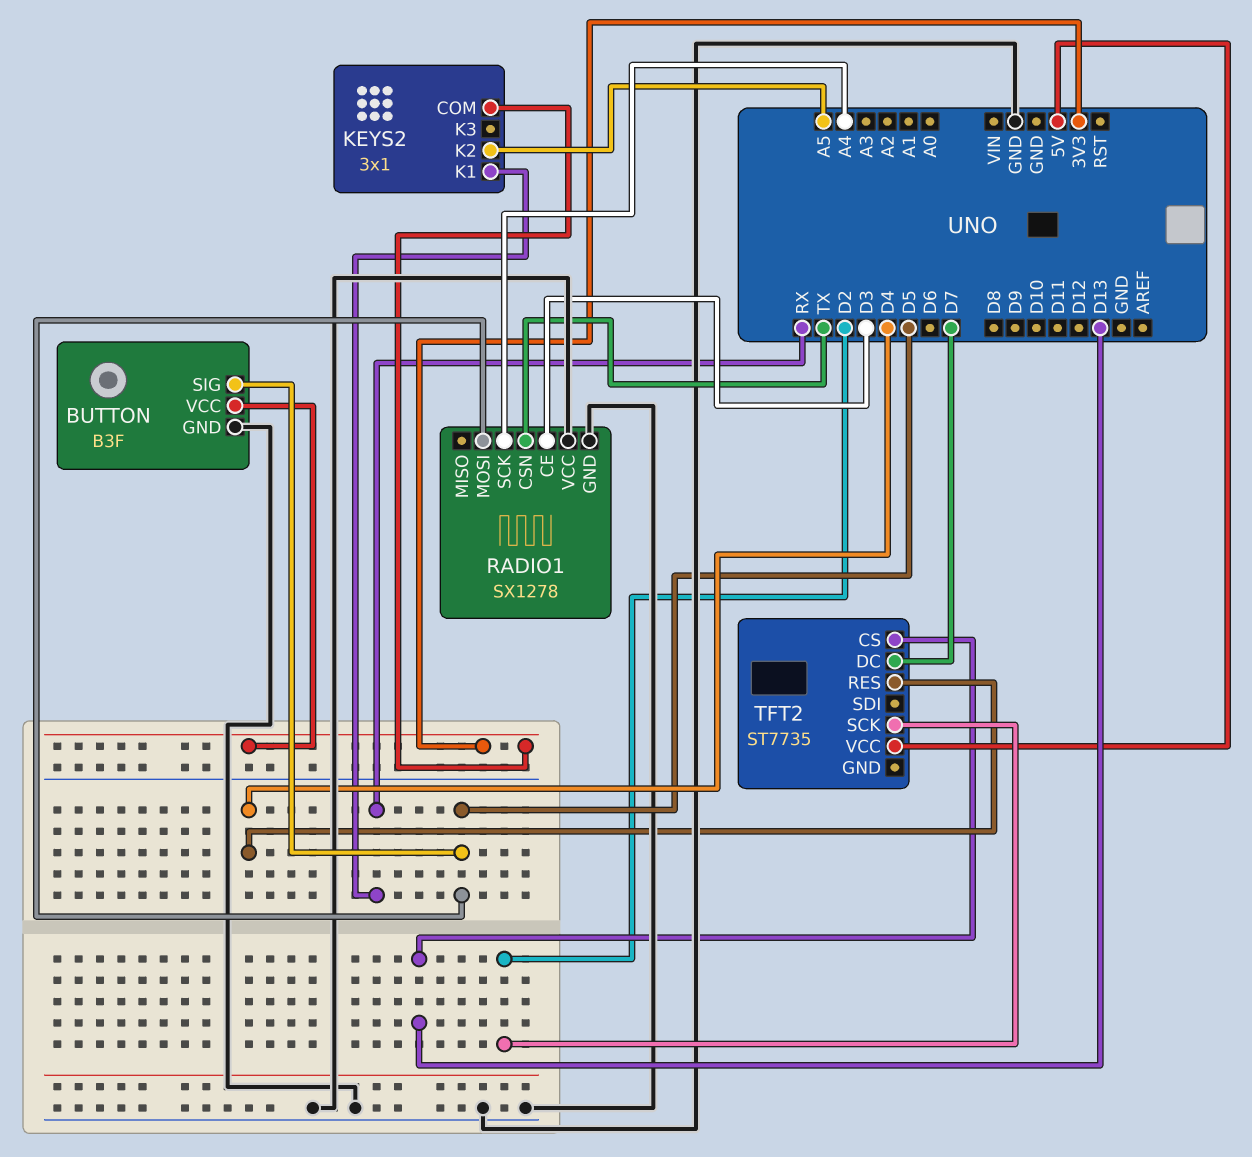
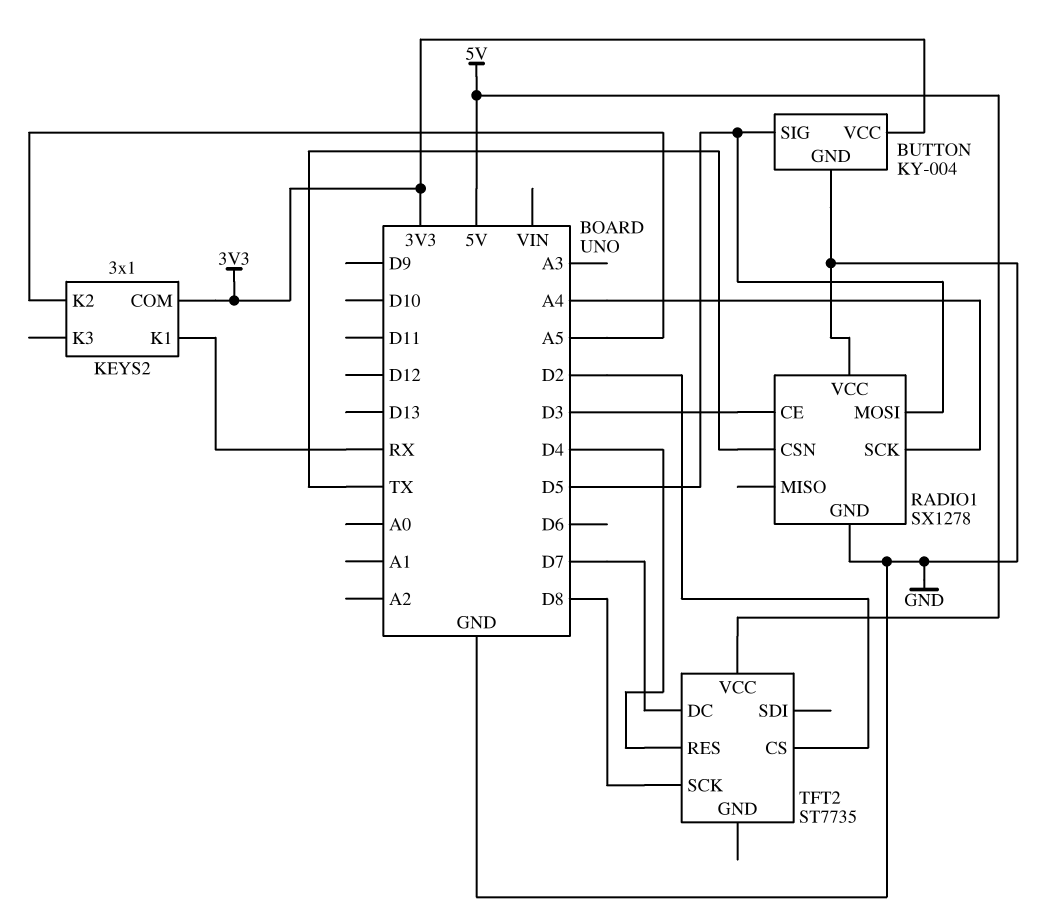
BUTTON: B3F -> KY-004
TFT2 pin CS: D13 -> D2
TFT2 pin SCK: D2 -> D8

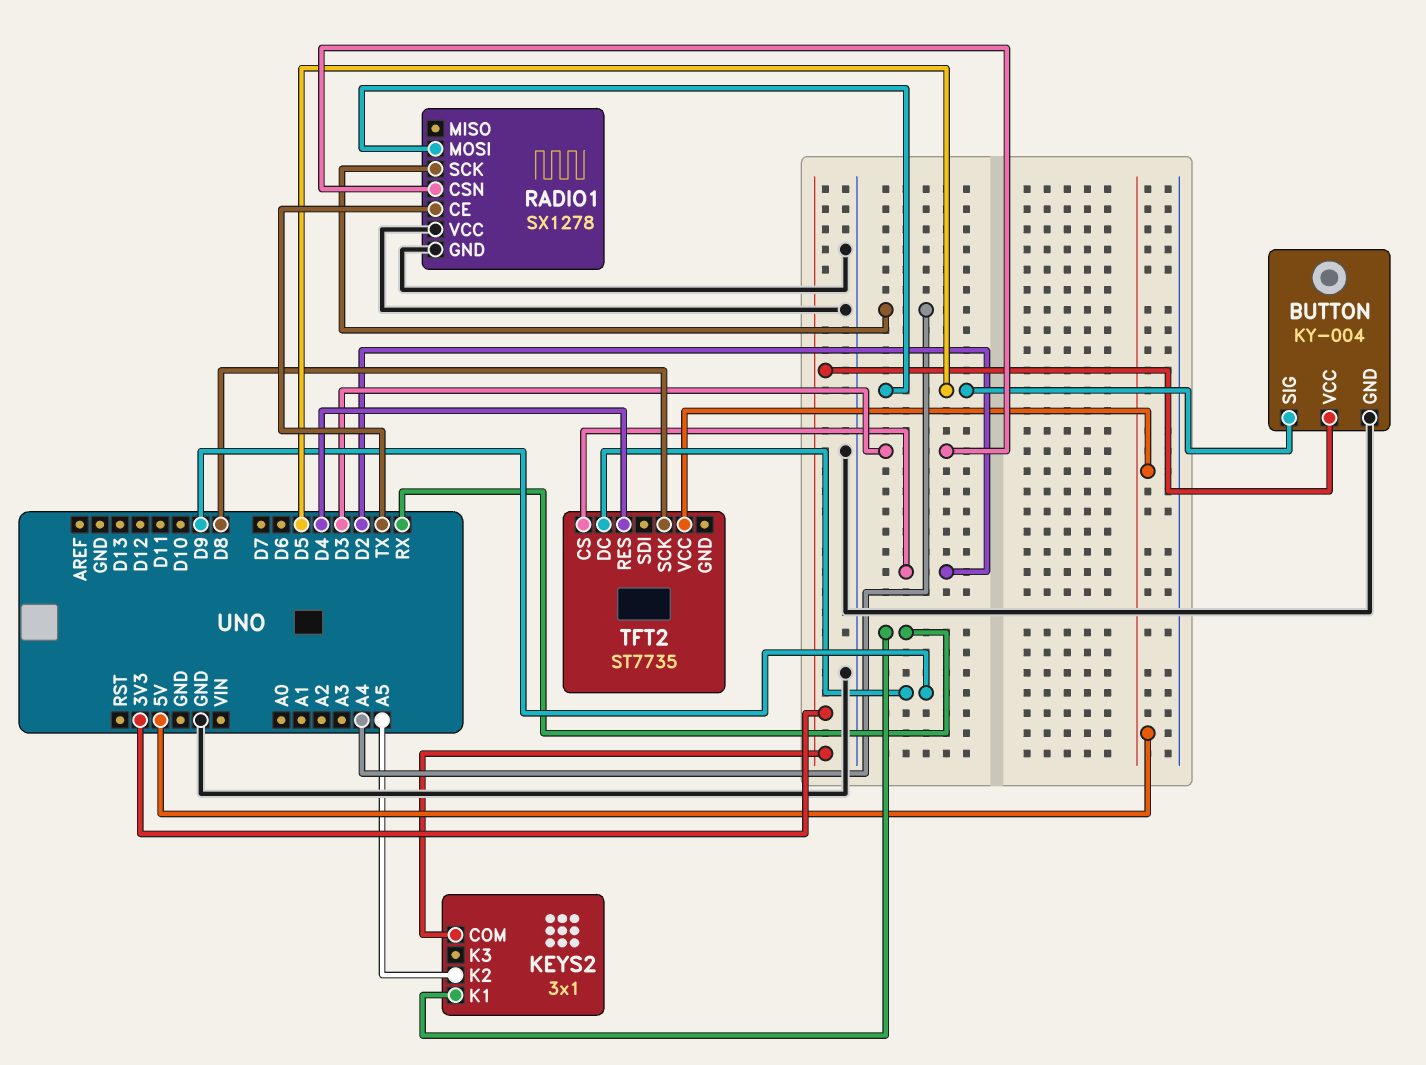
RADIO1 pin CE: D3 -> TX
RADIO1 pin CSN: TX -> D3
TFT2 pin DC: D7 -> D9

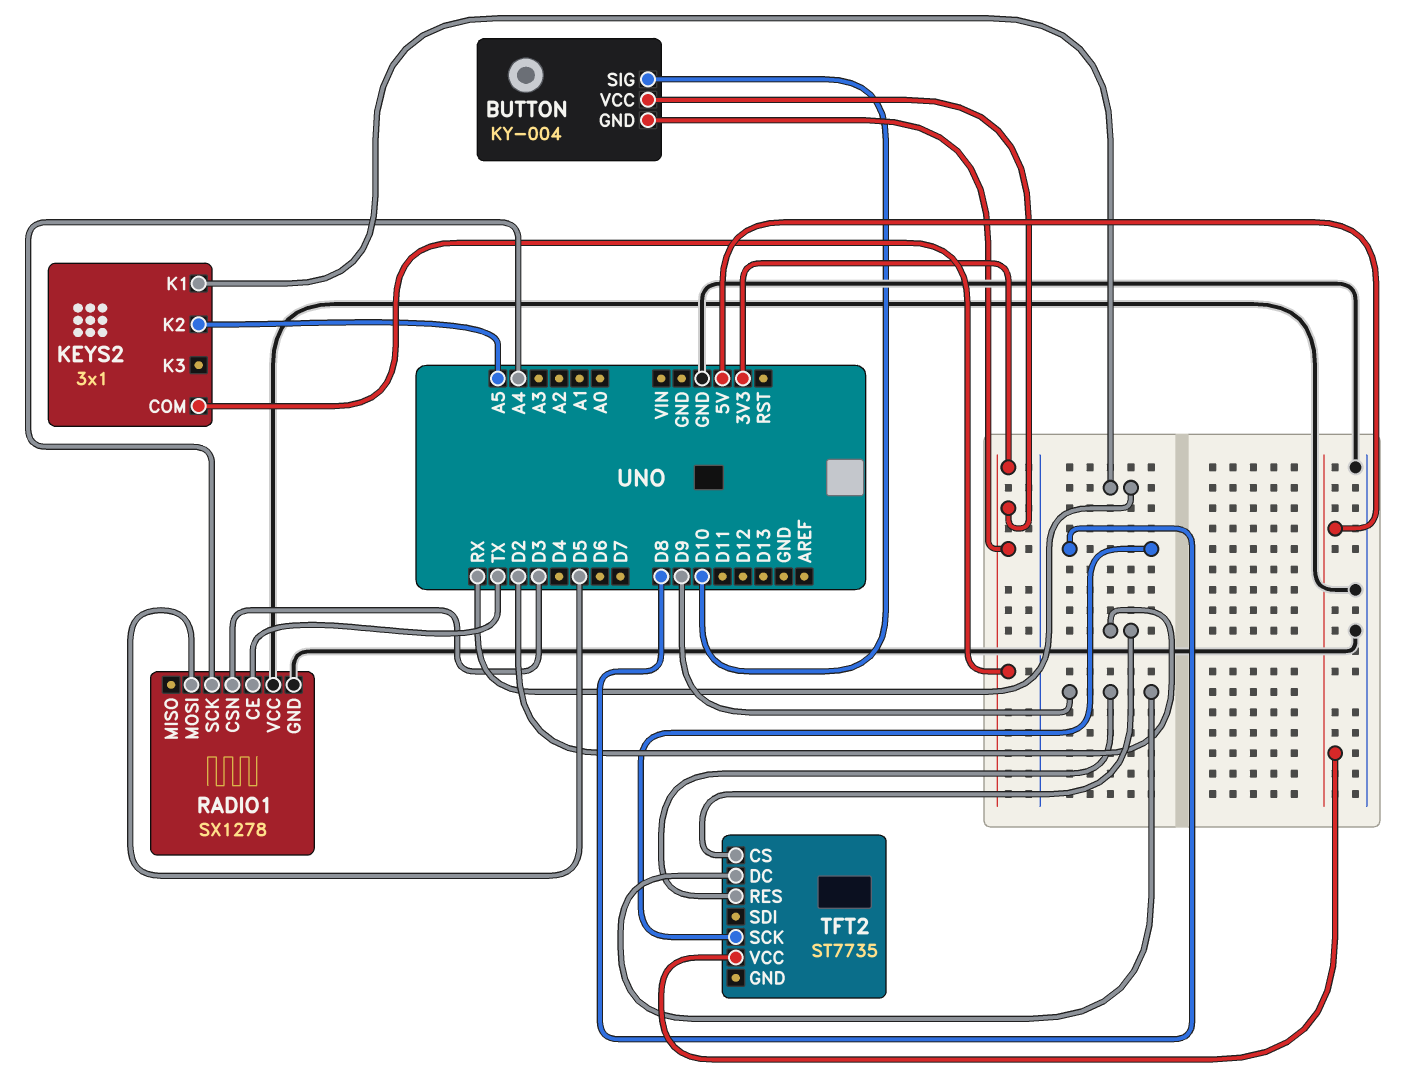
BUTTON pin GND: GND -> 3V3
BUTTON pin SIG: D5 -> D10
TFT2 pin RES: D4 -> D9

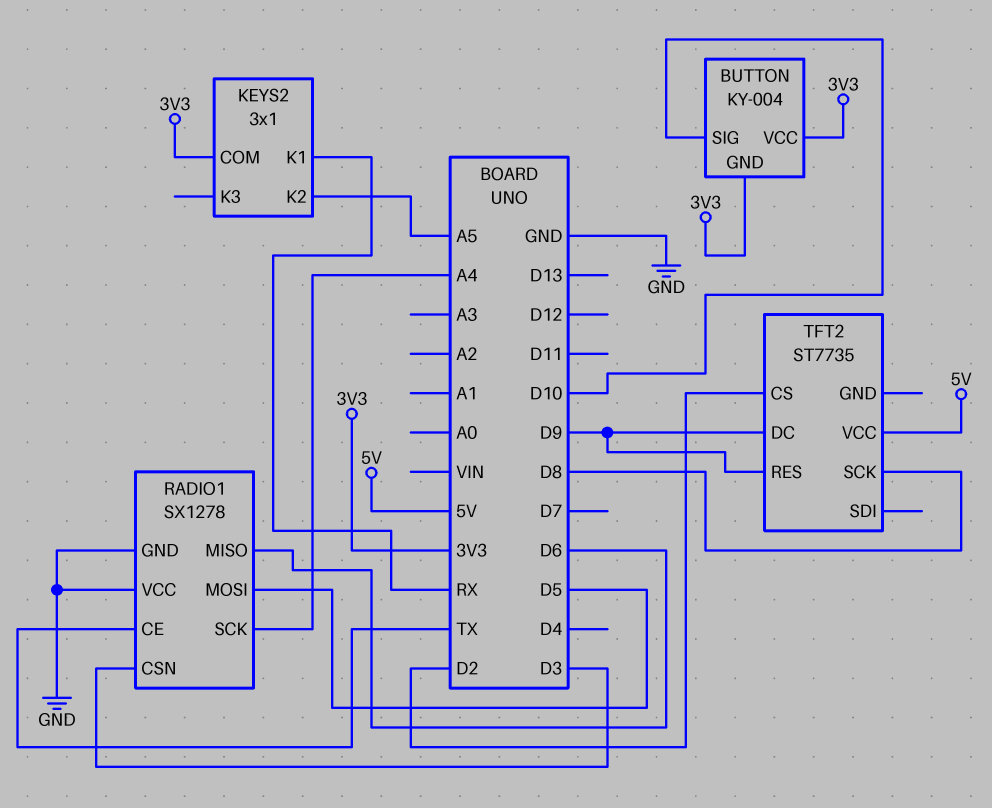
RADIO1 pin MISO: none -> D6

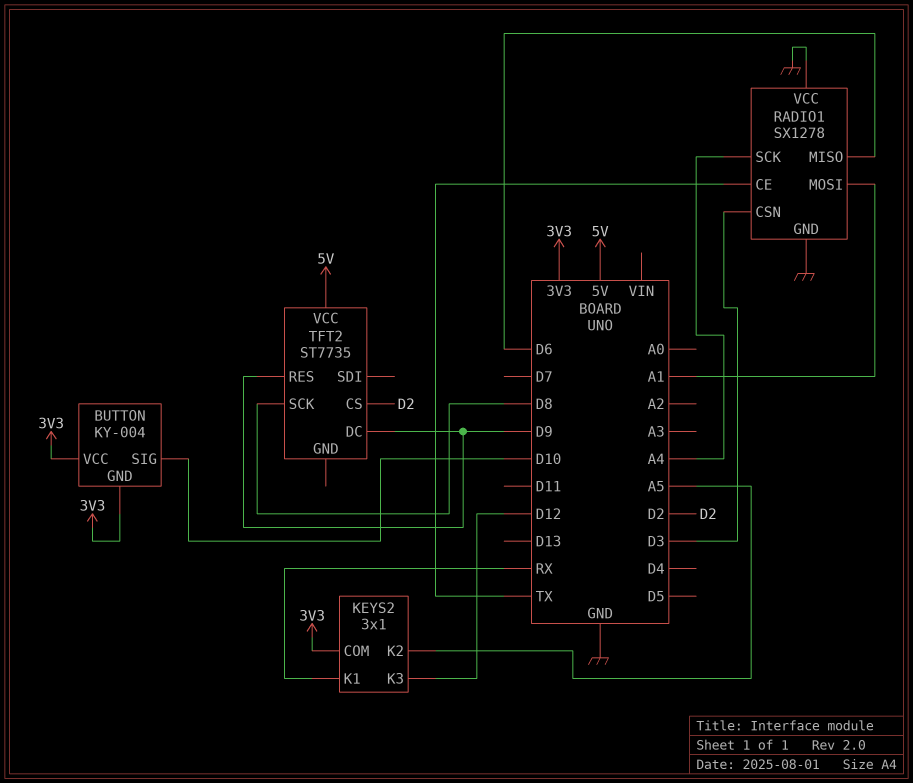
KEYS2 pin K3: none -> D12
RADIO1 pin MOSI: D5 -> A1

